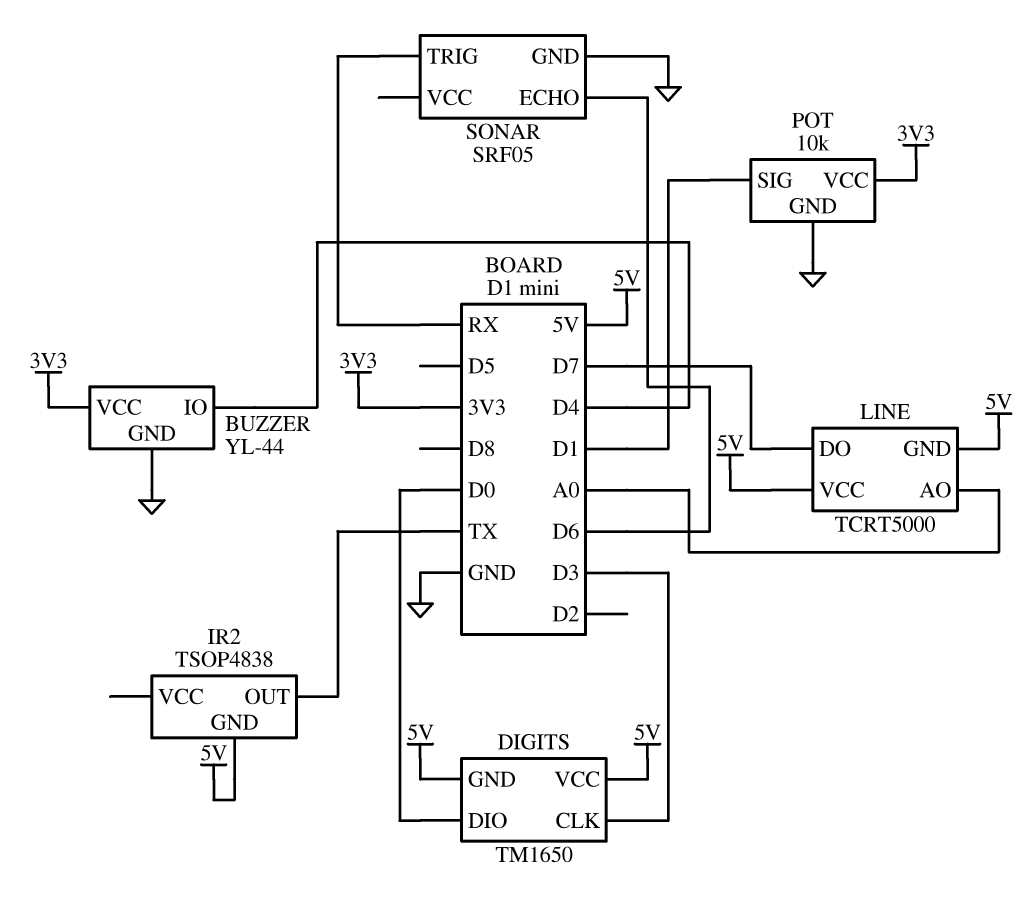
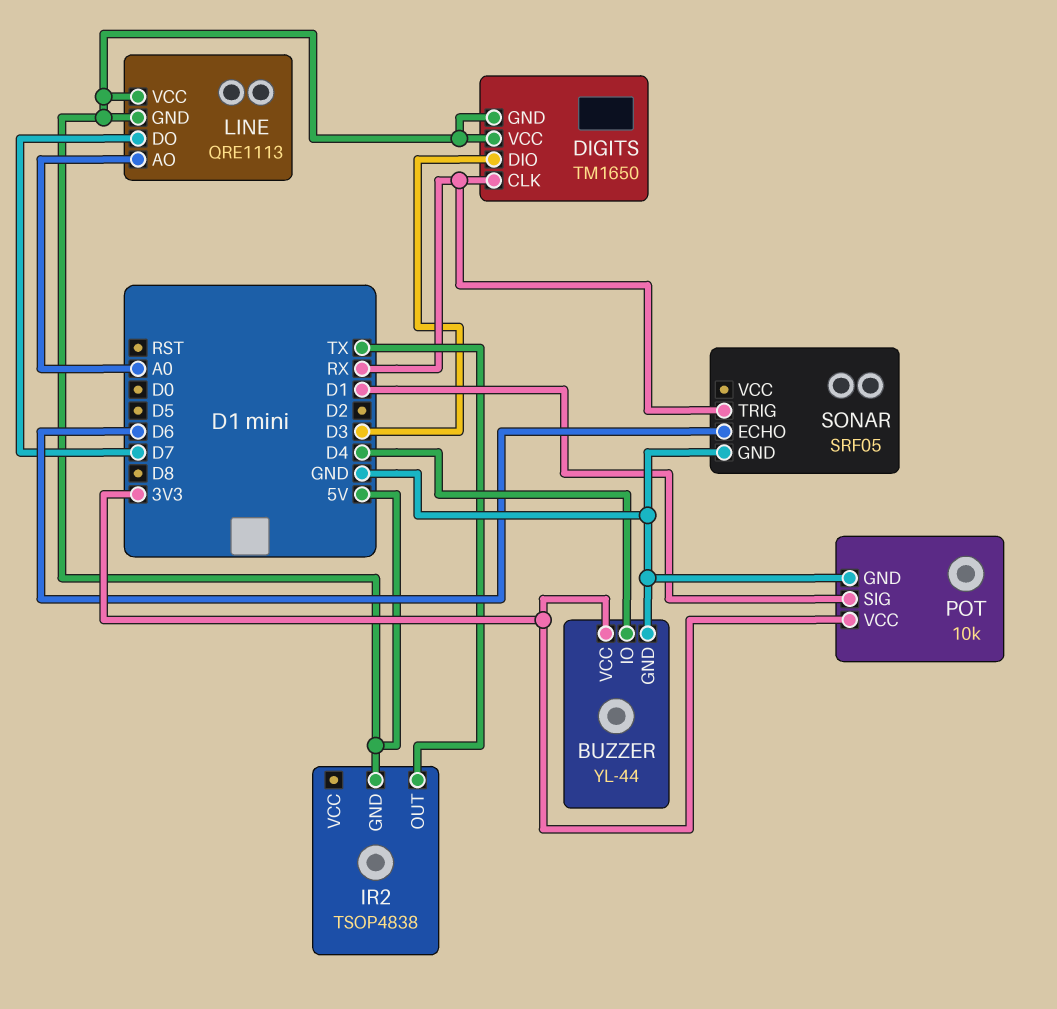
DIGITS pin CLK: D3 -> RX
DIGITS pin DIO: D0 -> D3
LINE: TCRT5000 -> QRE1113

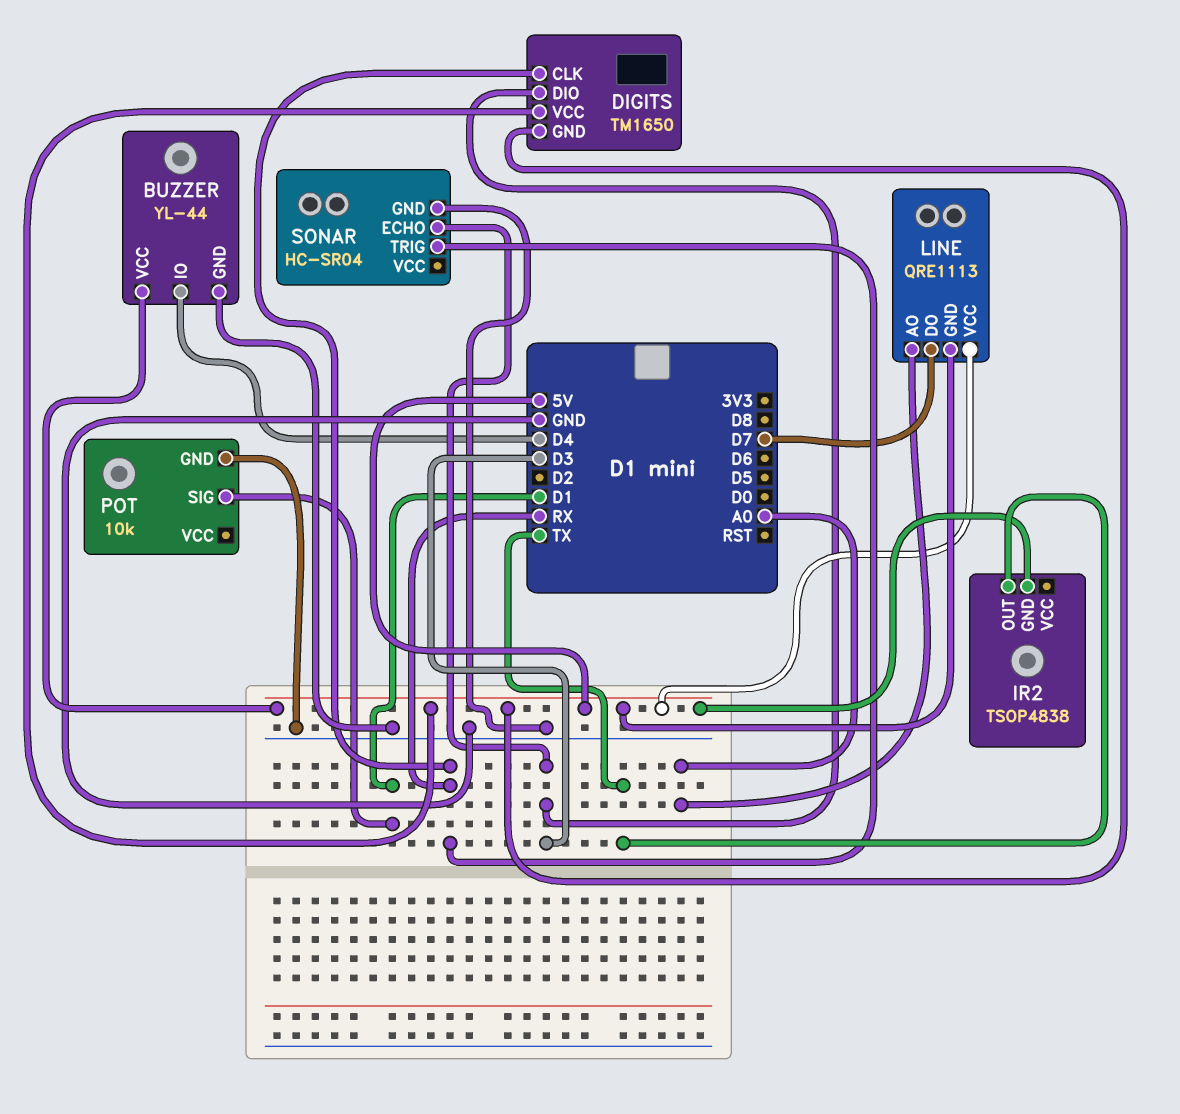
BUZZER pin VCC: 3V3 -> 5V
POT pin VCC: 3V3 -> none
SONAR: SRF05 -> HC-SR04
SONAR pin ECHO: D6 -> D3

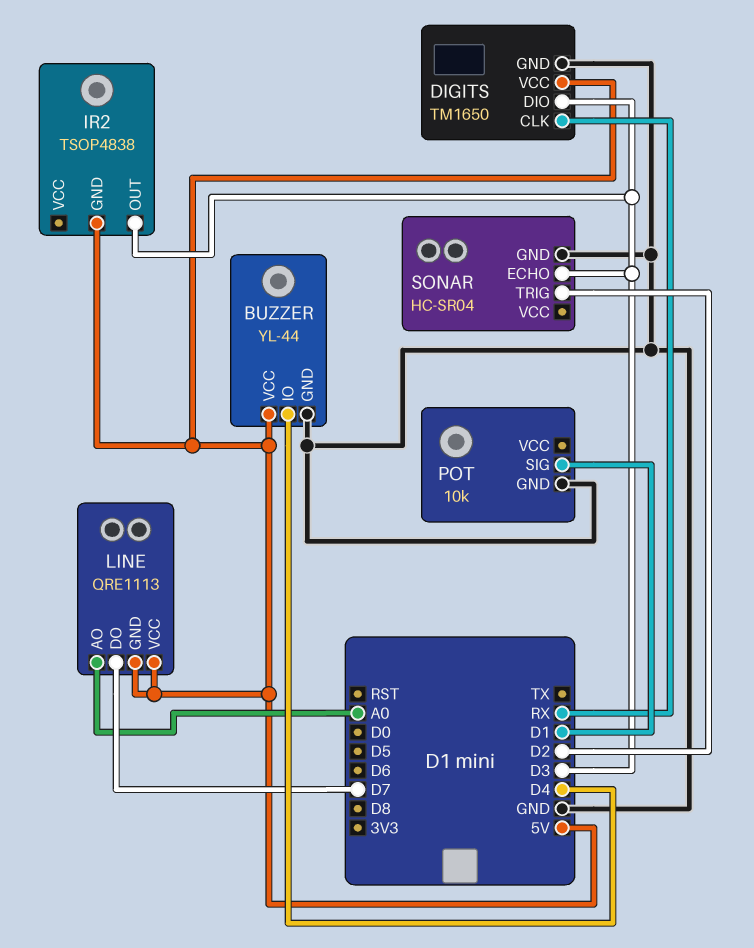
DIGITS pin GND: 5V -> GND
IR2 pin OUT: TX -> D3
SONAR pin TRIG: RX -> D2

